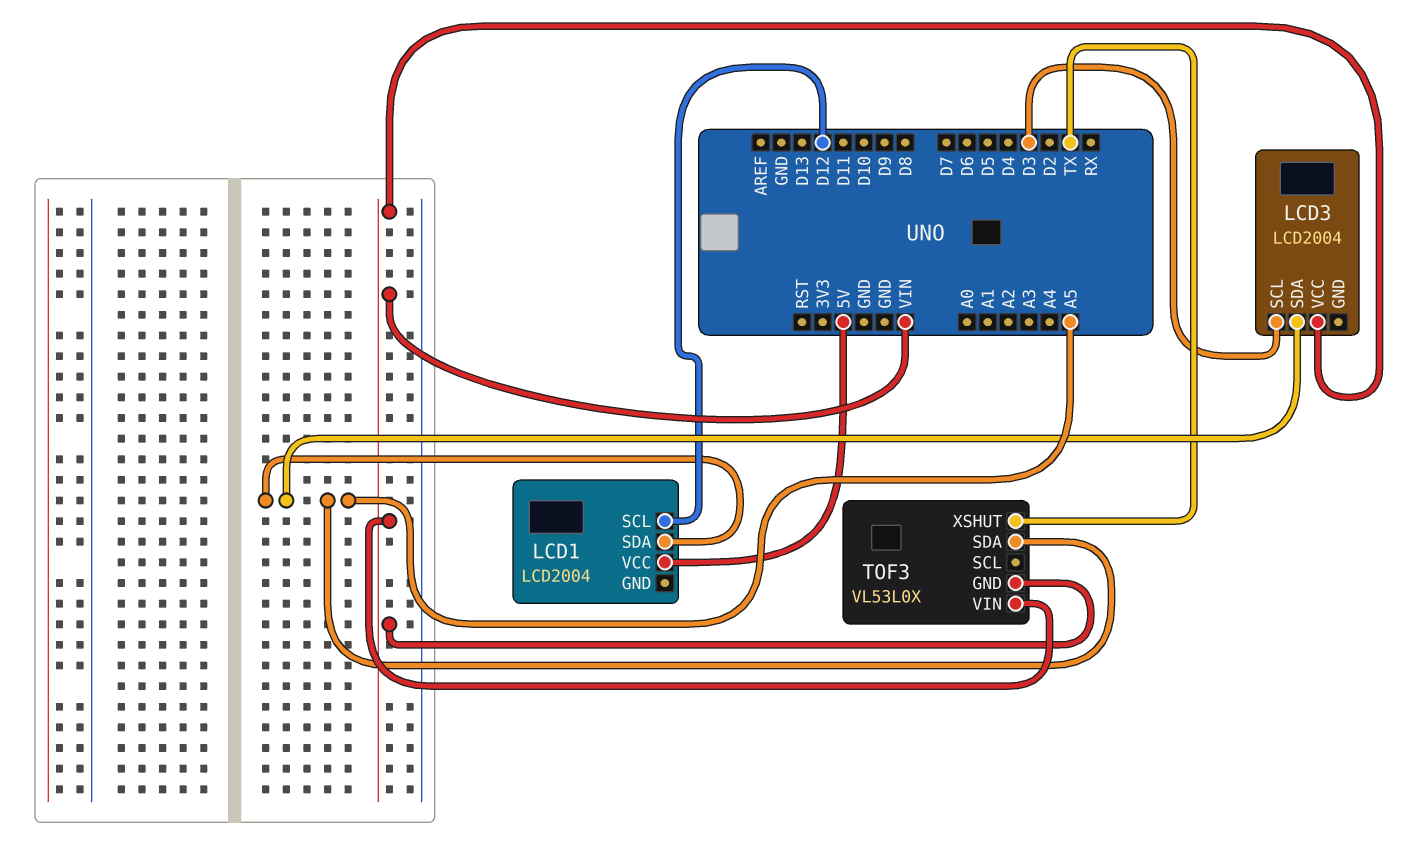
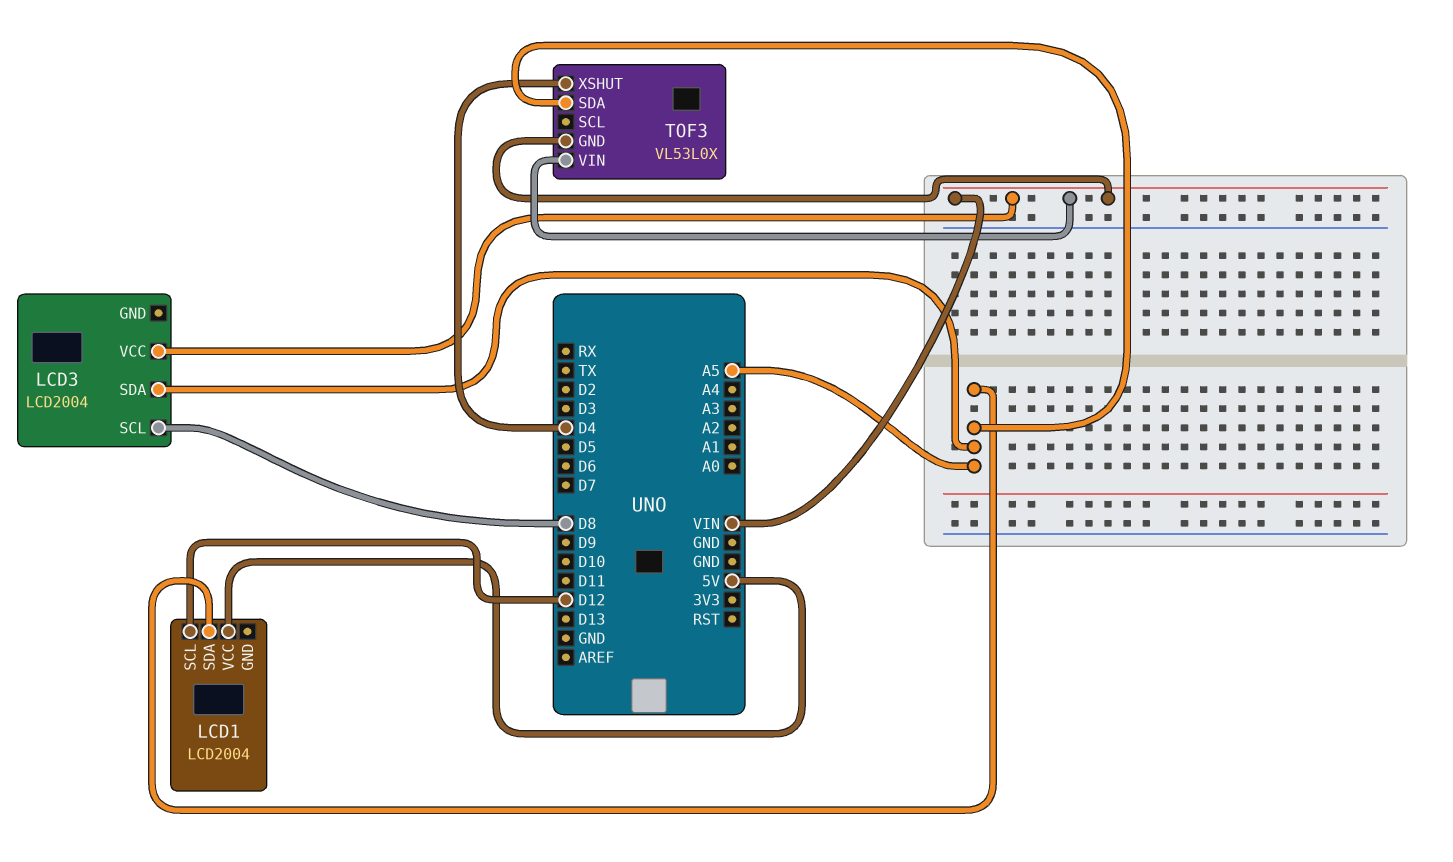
LCD3 pin SCL: D3 -> D8
TOF3 pin XSHUT: TX -> D4

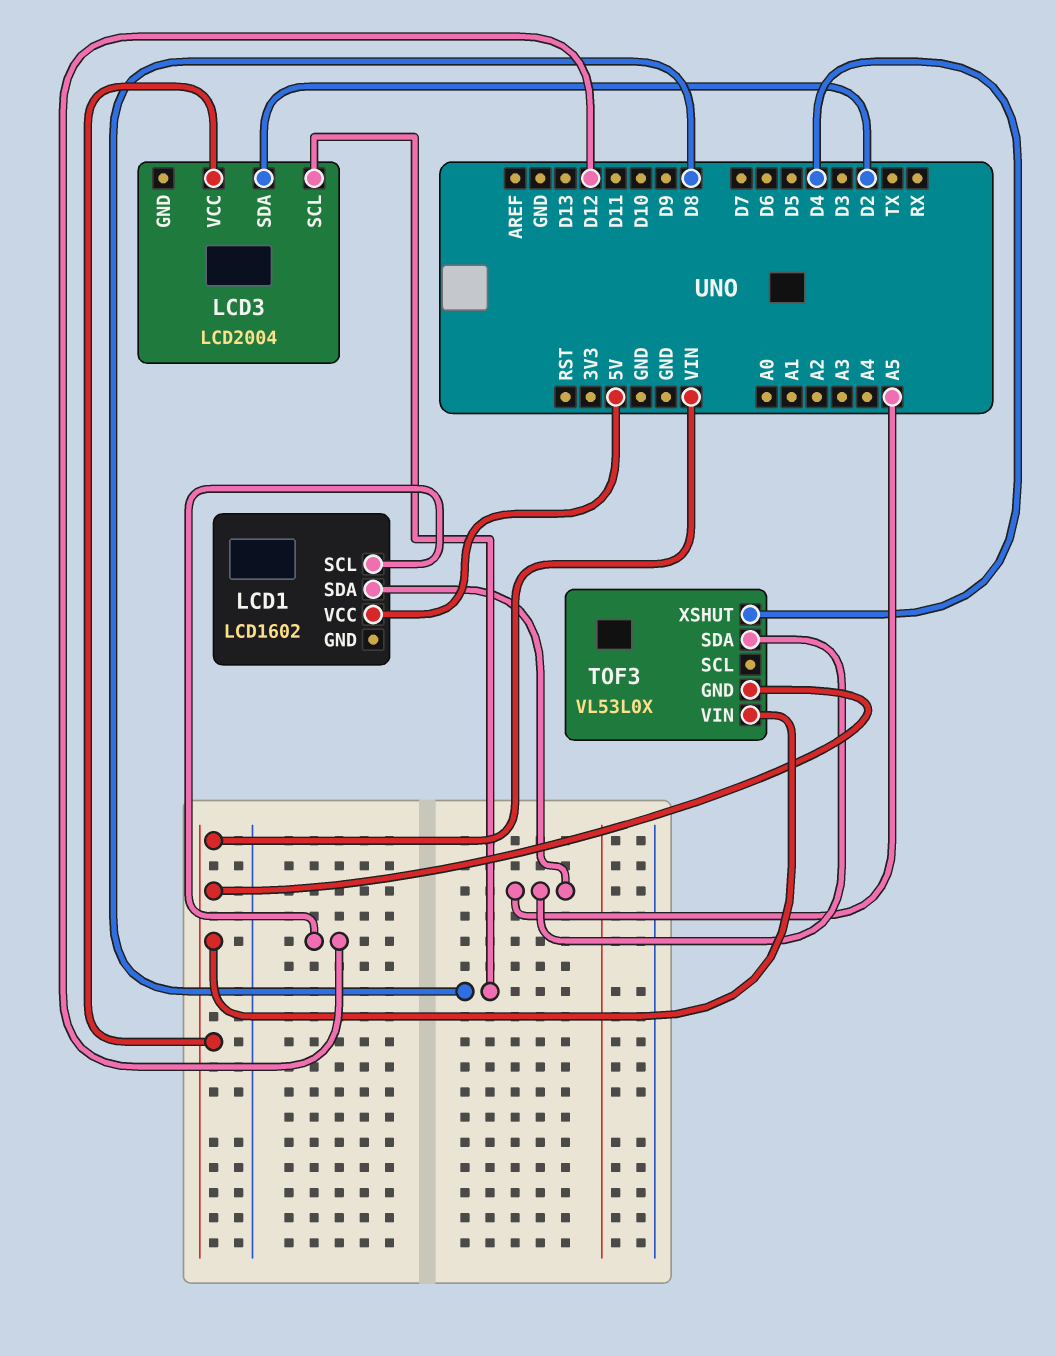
LCD1: LCD2004 -> LCD1602
LCD3 pin SDA: A5 -> D2

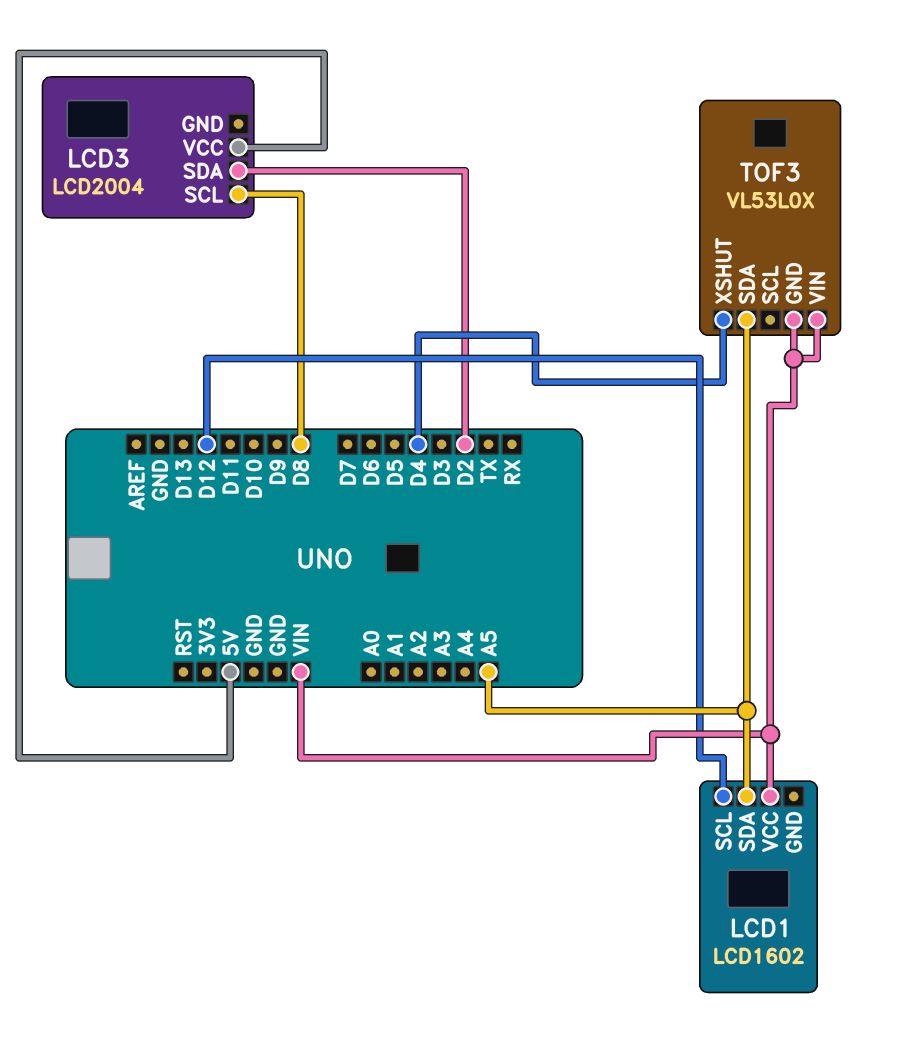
LCD1 pin VCC: 5V -> VIN
LCD3 pin VCC: VIN -> 5V

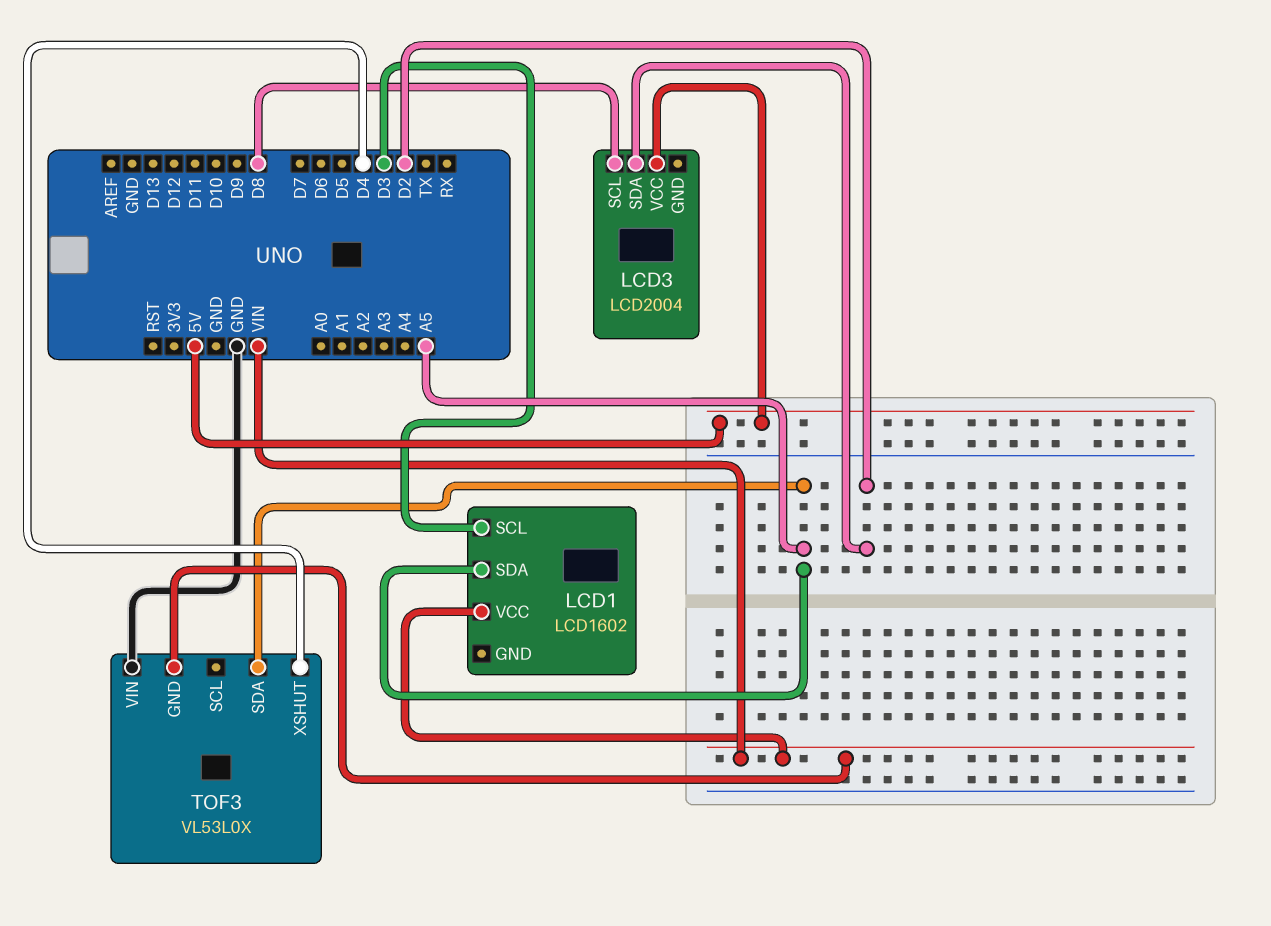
LCD1 pin SCL: D12 -> D3
TOF3 pin VIN: VIN -> GND

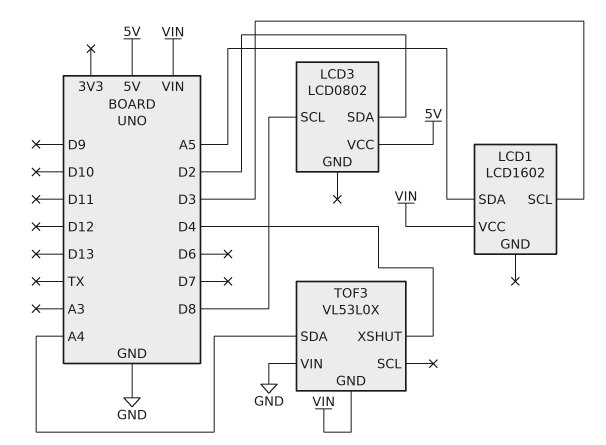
LCD3: LCD2004 -> LCD0802
TOF3 pin SDA: A5 -> A4

